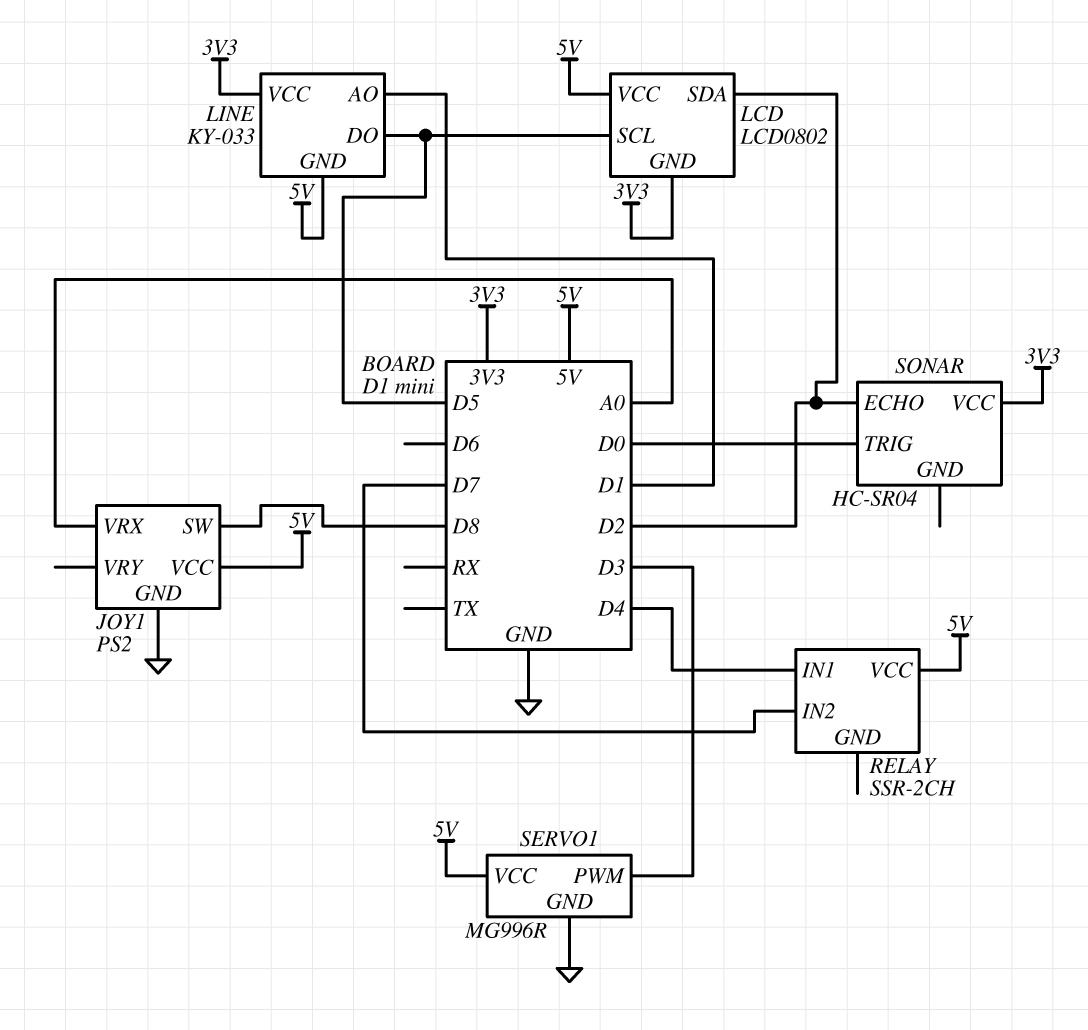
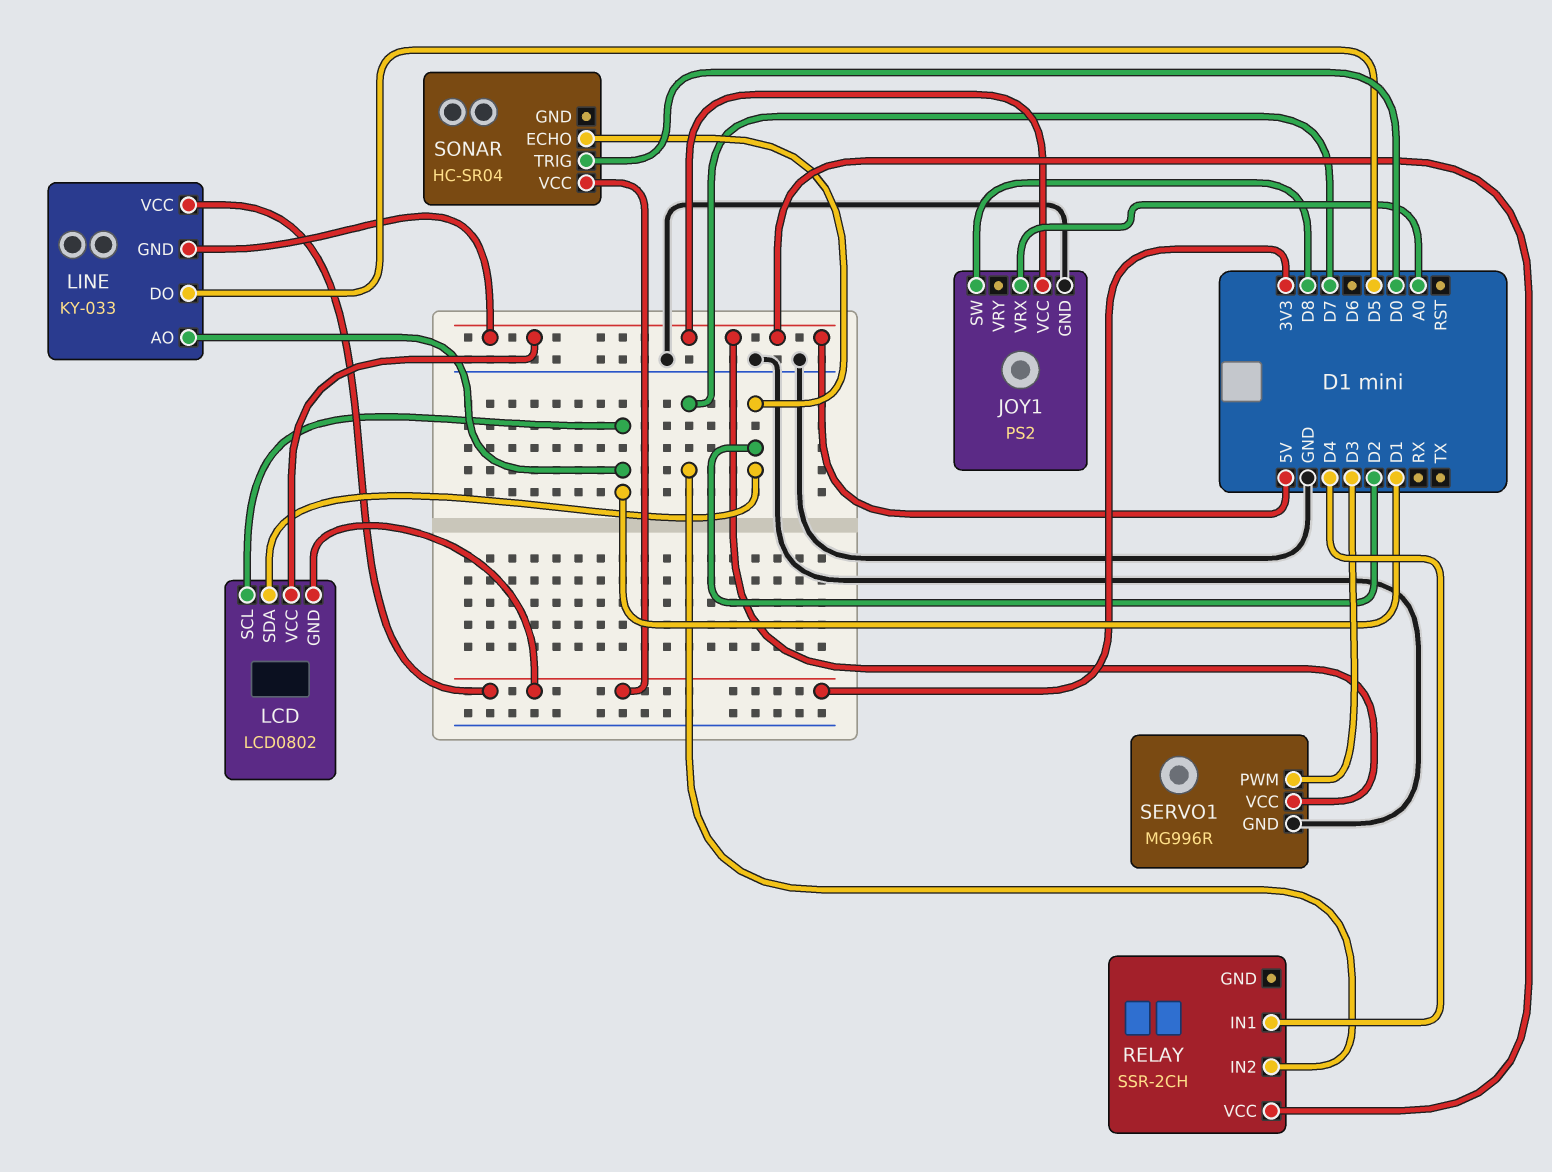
LCD pin SCL: D5 -> D1

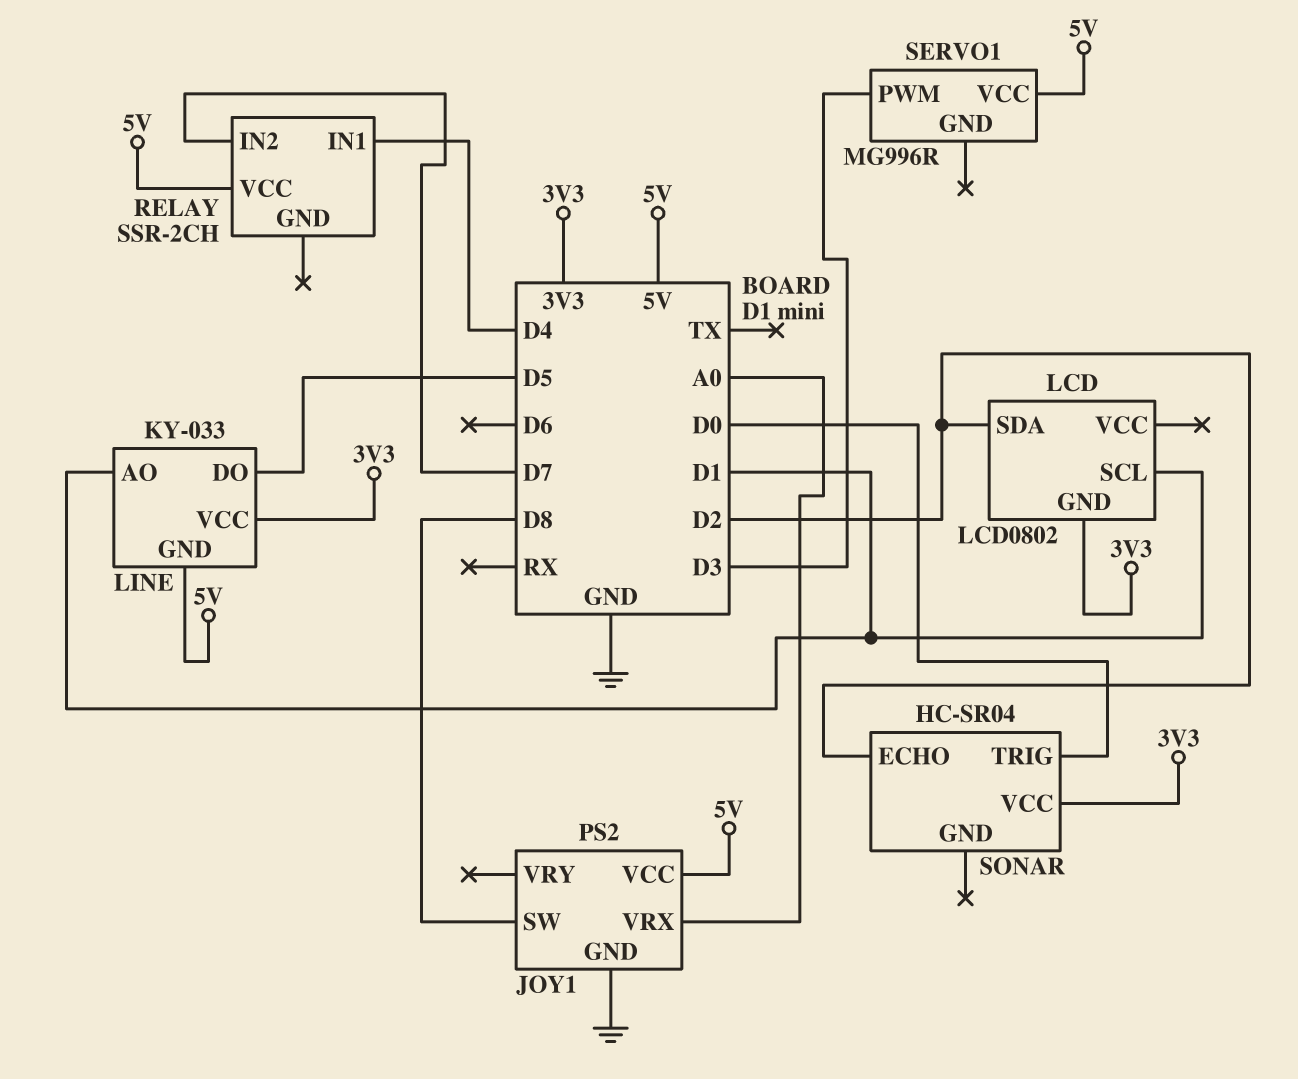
LCD pin VCC: 5V -> none
SERVO1 pin GND: GND -> none

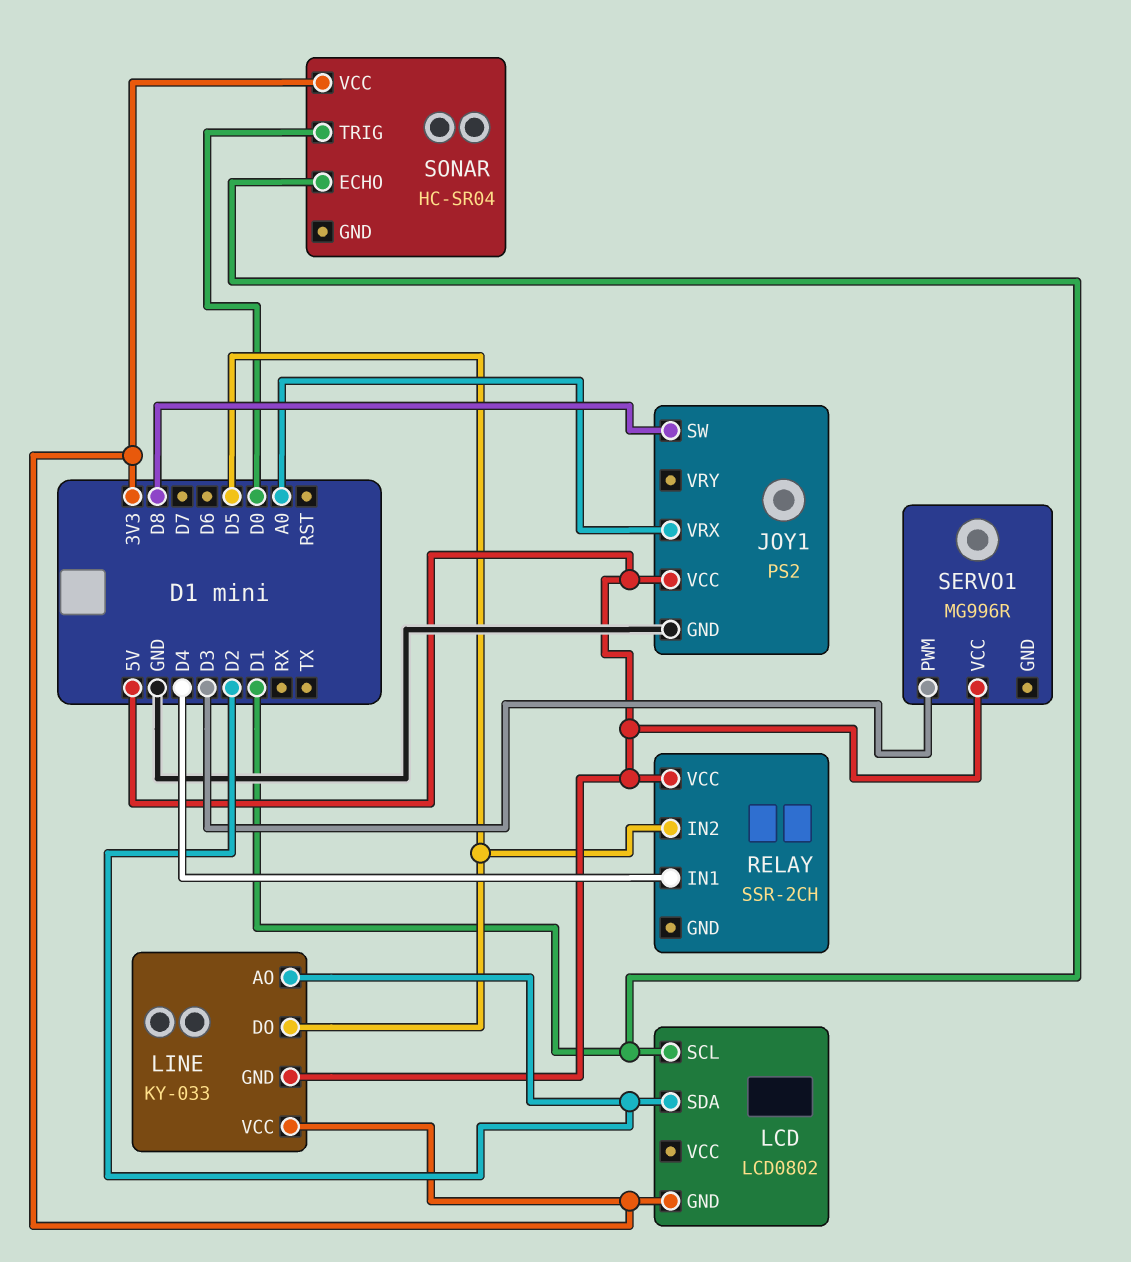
LINE pin AO: D1 -> D2
RELAY pin IN2: D7 -> D5
SONAR pin ECHO: D2 -> D1

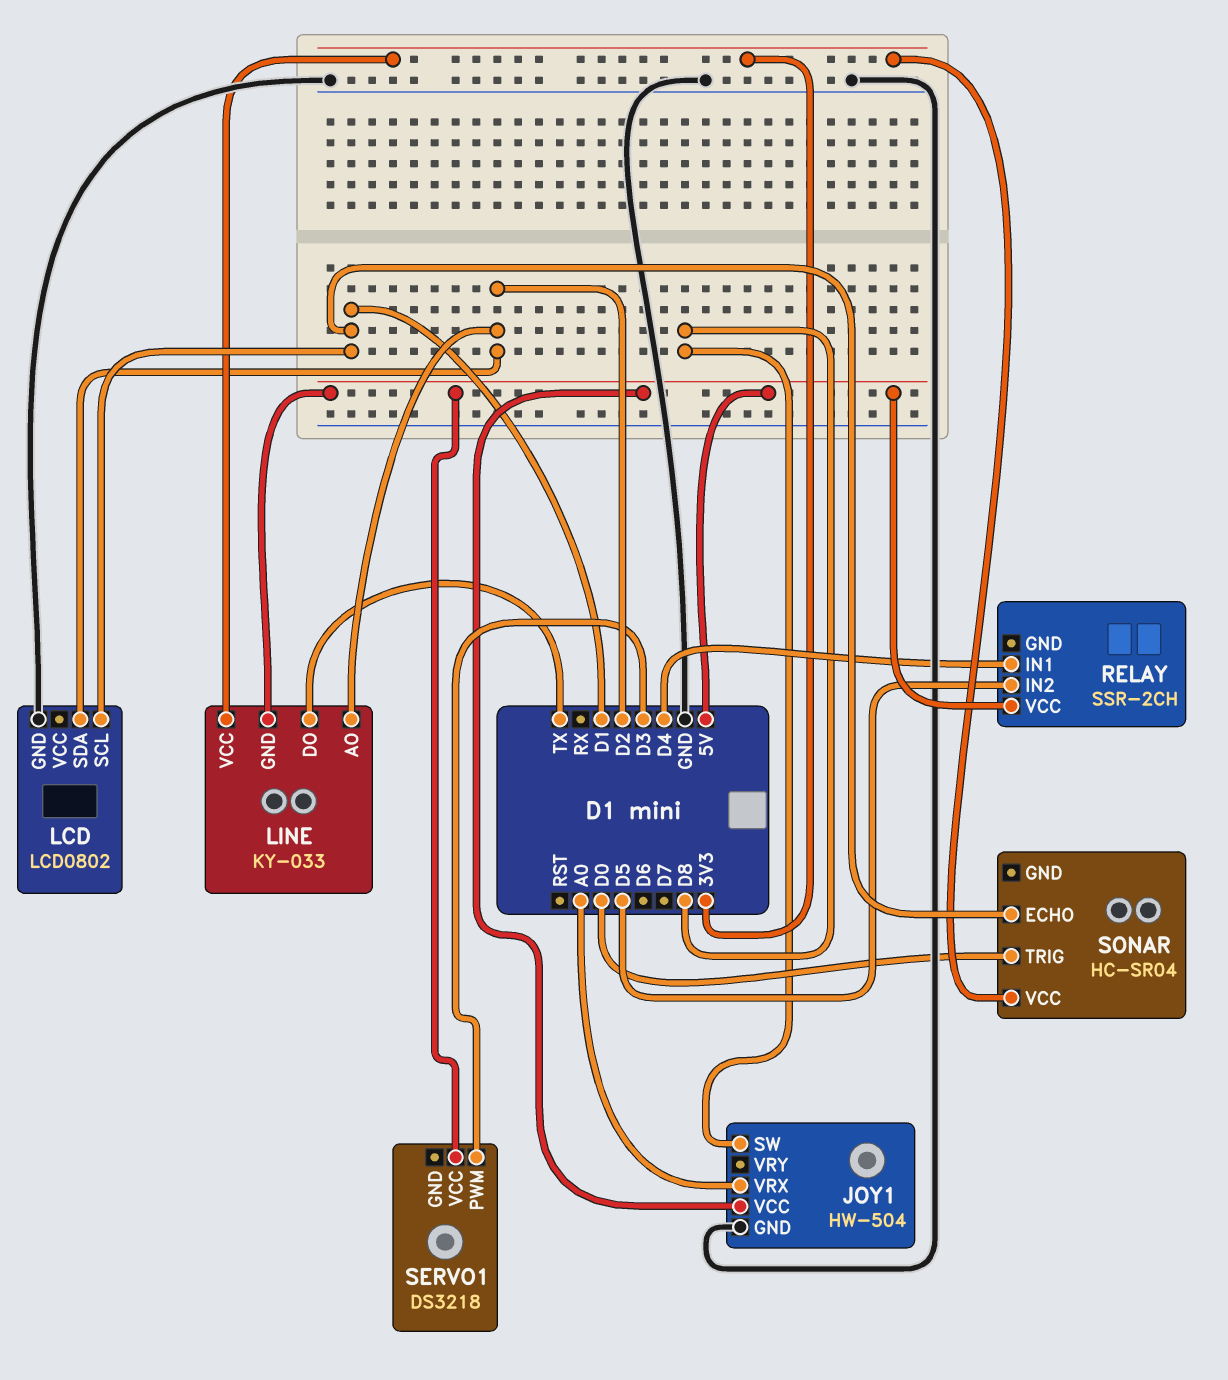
JOY1: PS2 -> HW-504
LCD pin GND: 3V3 -> GND
LINE pin DO: D5 -> TX
SERVO1: MG996R -> DS3218

